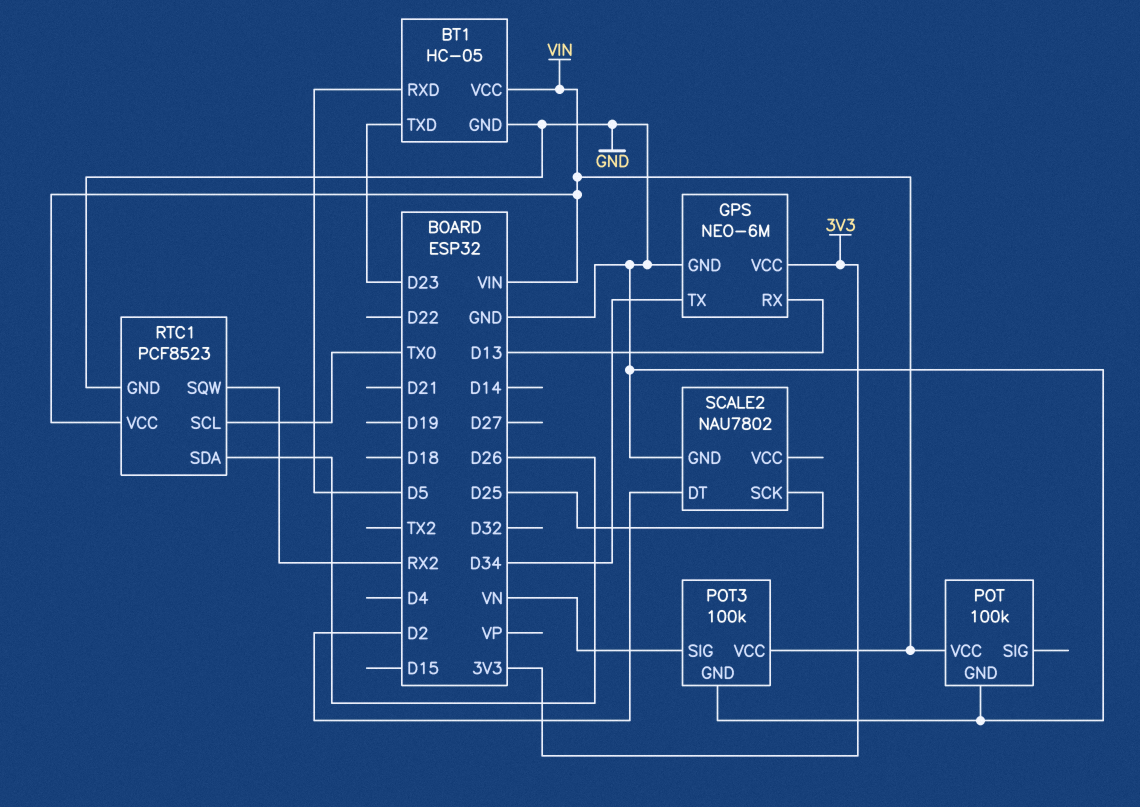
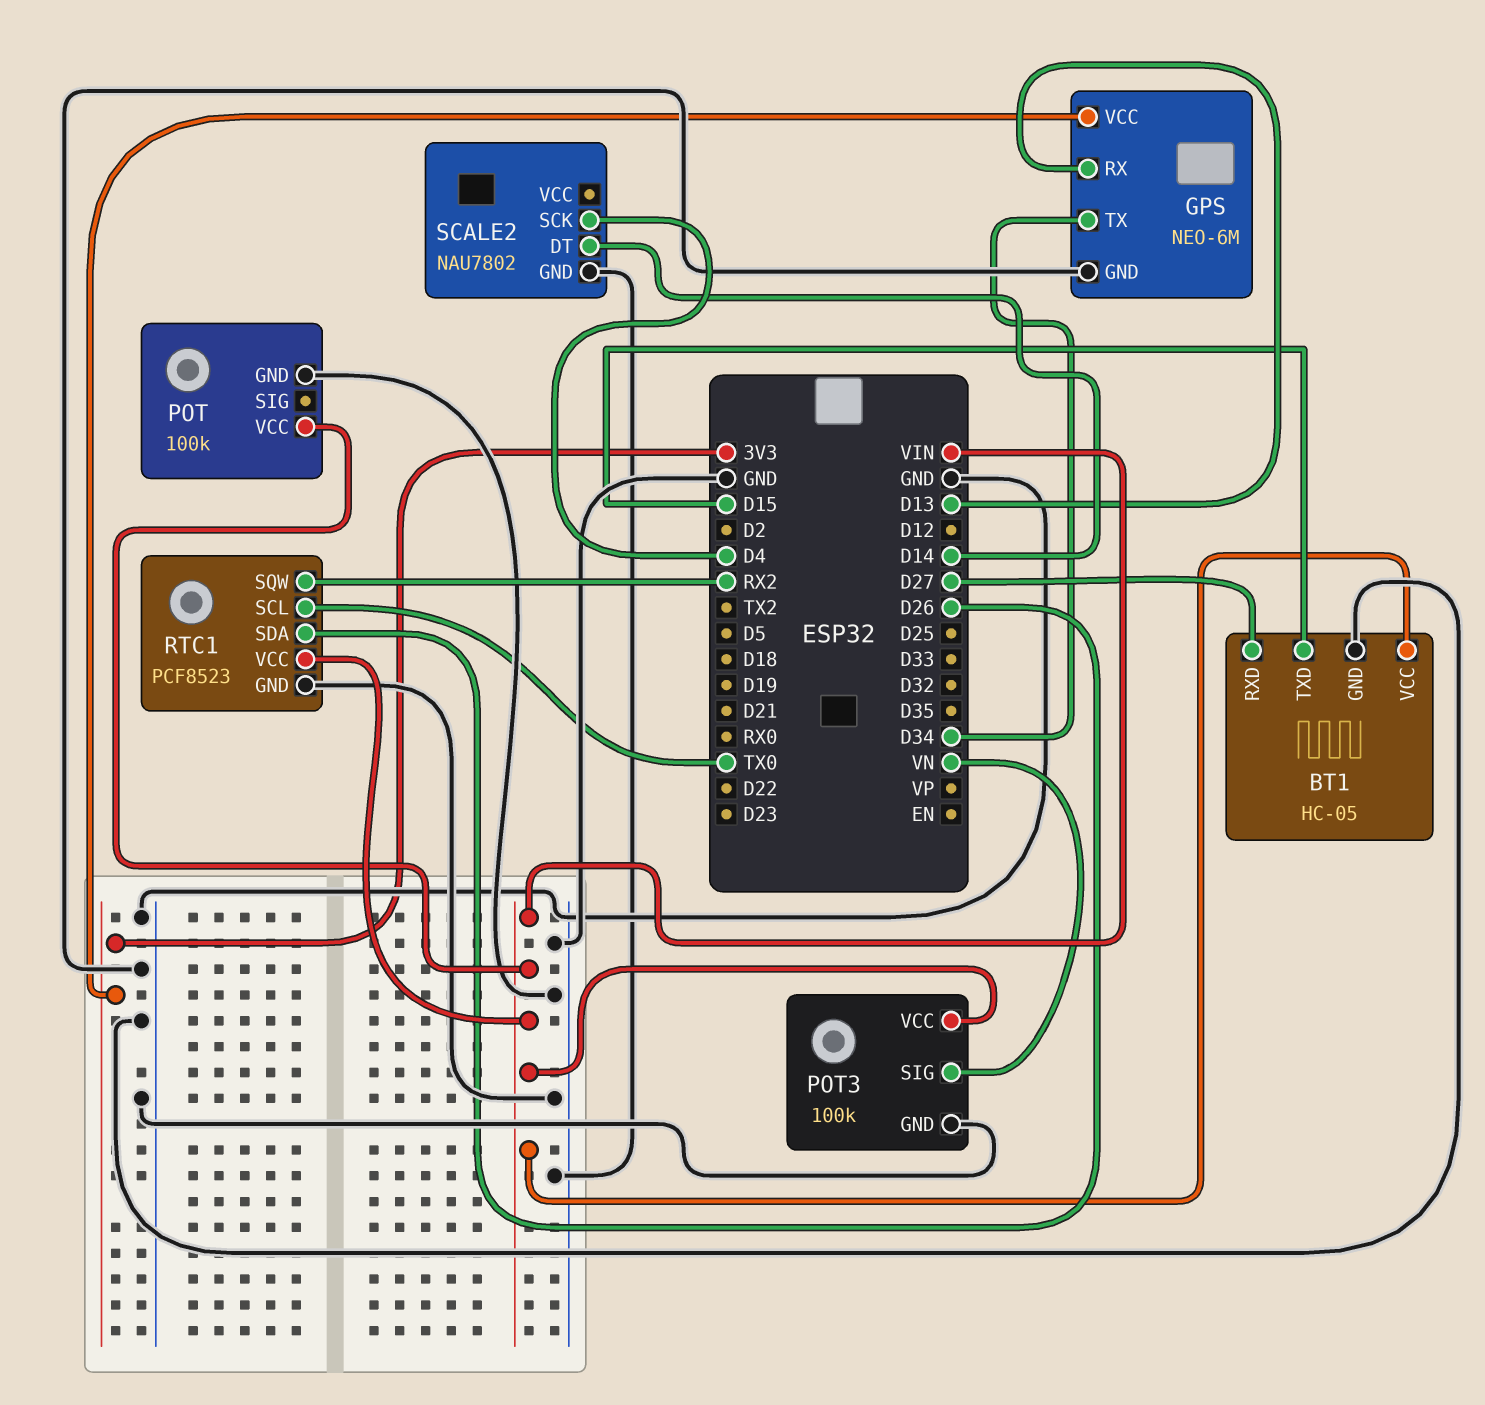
BT1 pin RXD: D5 -> D27
BT1 pin TXD: D23 -> D15
SCALE2 pin DT: D2 -> D14
SCALE2 pin SCK: D25 -> D4

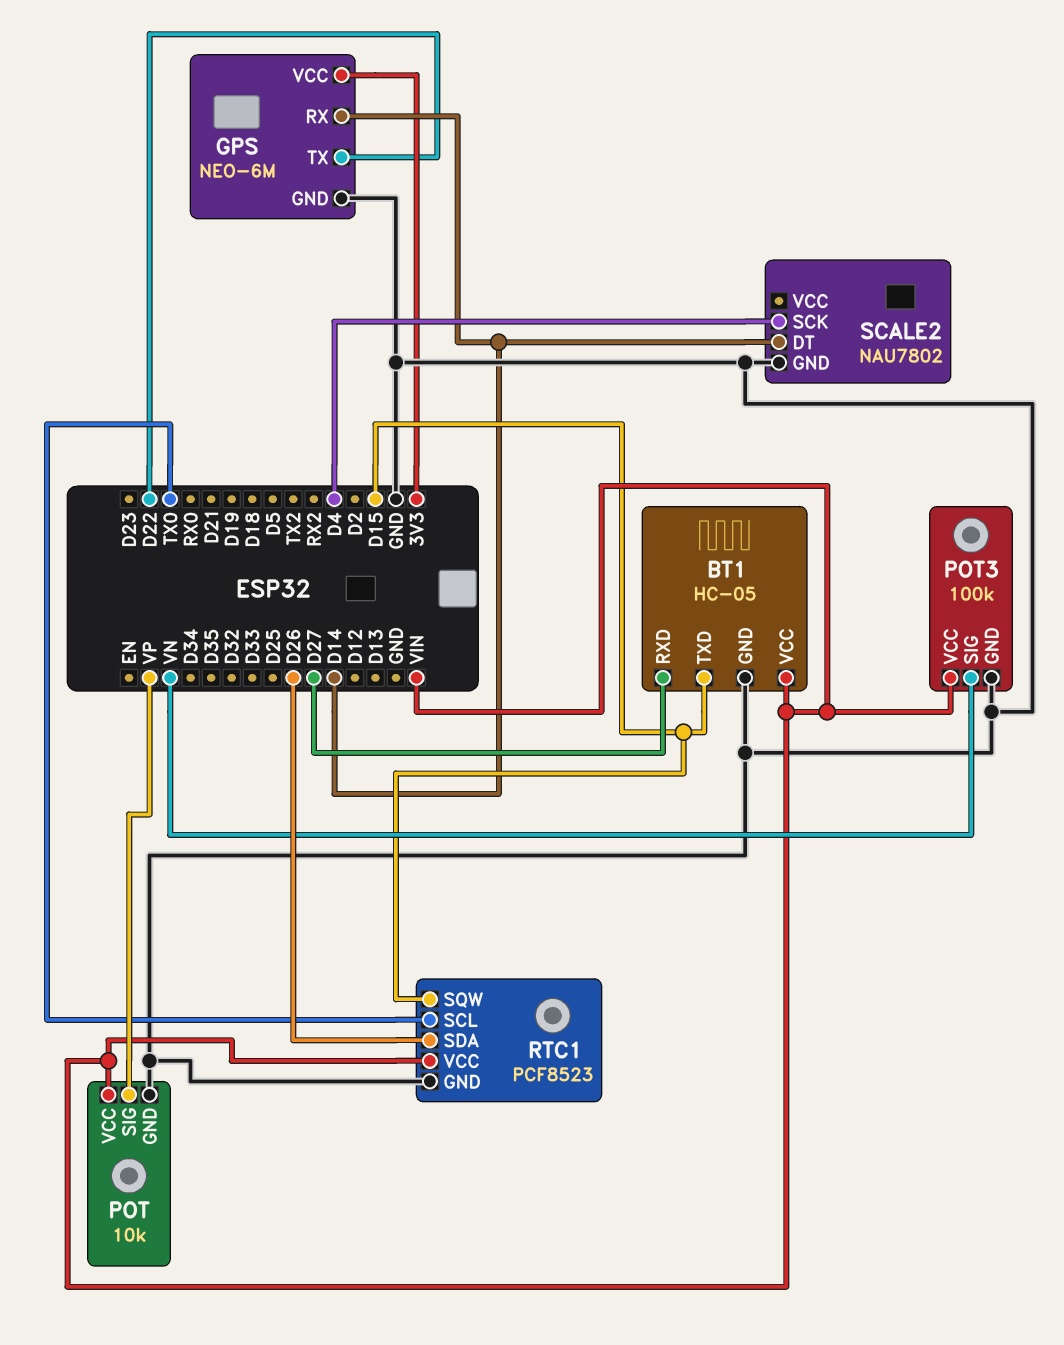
GPS pin RX: D13 -> D14
GPS pin TX: D34 -> D22
POT: 100k -> 10k
POT pin SIG: none -> VP
RTC1 pin SQW: RX2 -> D15

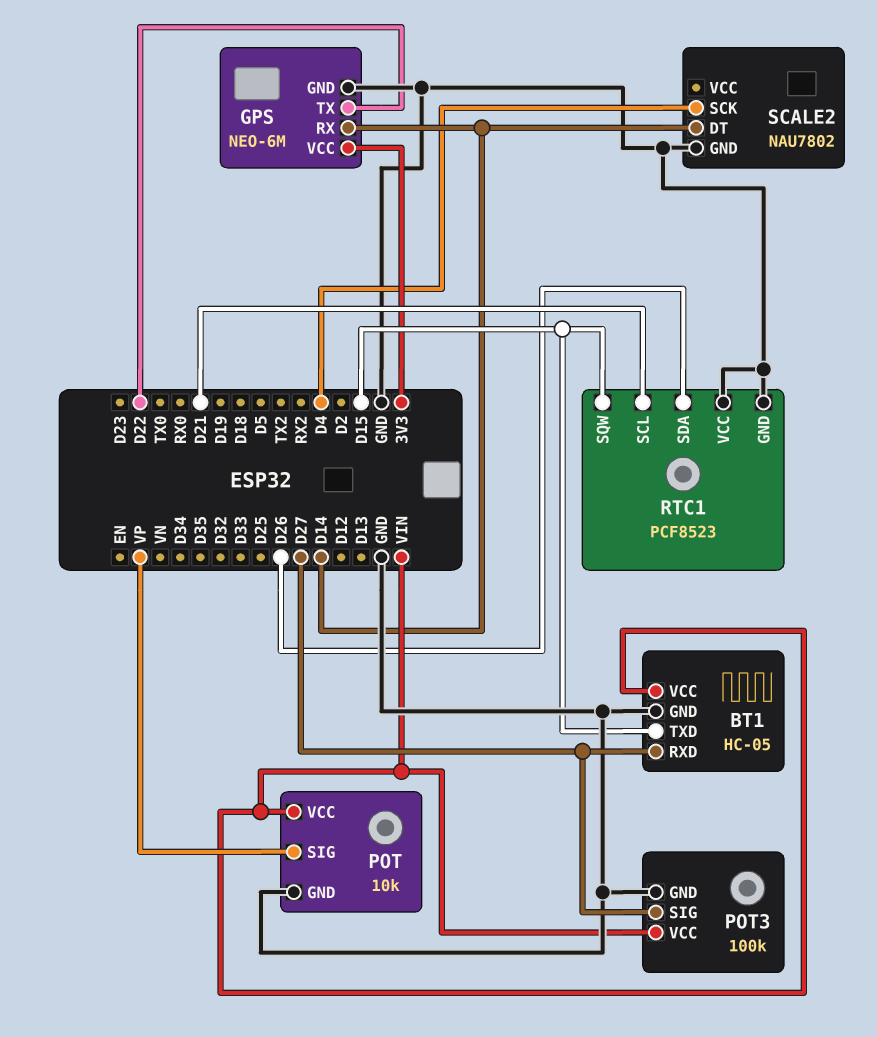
POT3 pin SIG: VN -> D27
RTC1 pin SCL: TX0 -> D21
RTC1 pin VCC: VIN -> GND

